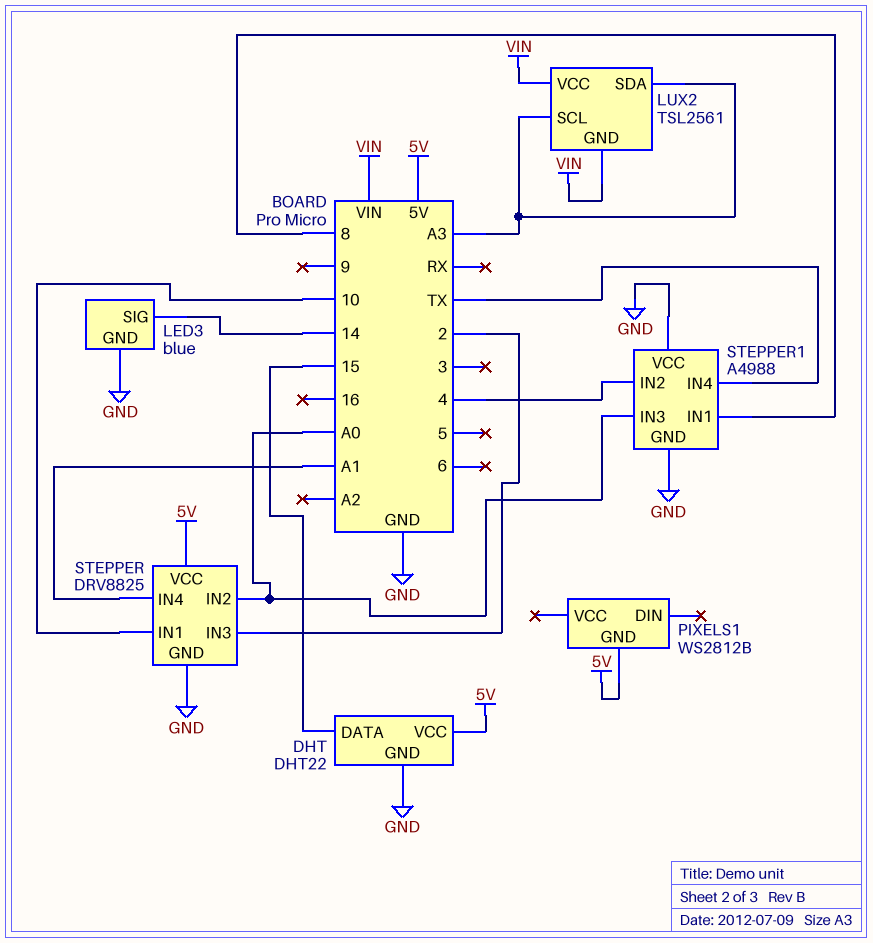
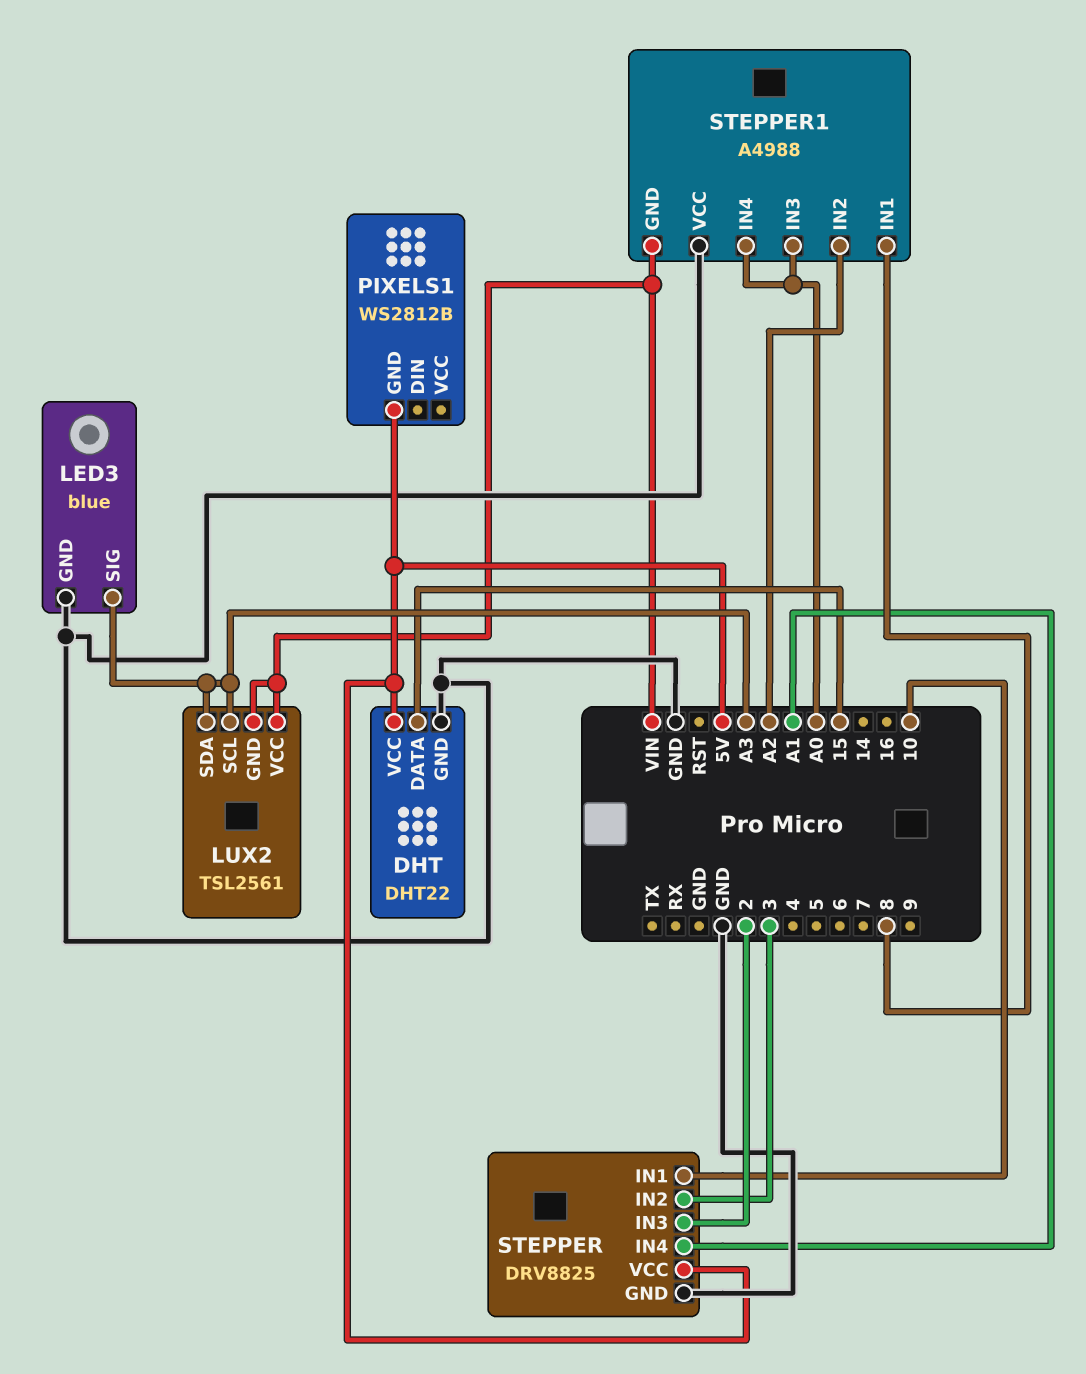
LED3 pin SIG: 14 -> A3
STEPPER pin IN2: A0 -> 3
STEPPER1 pin GND: GND -> VIN
STEPPER1 pin IN2: 4 -> A2
STEPPER1 pin IN4: TX -> A0

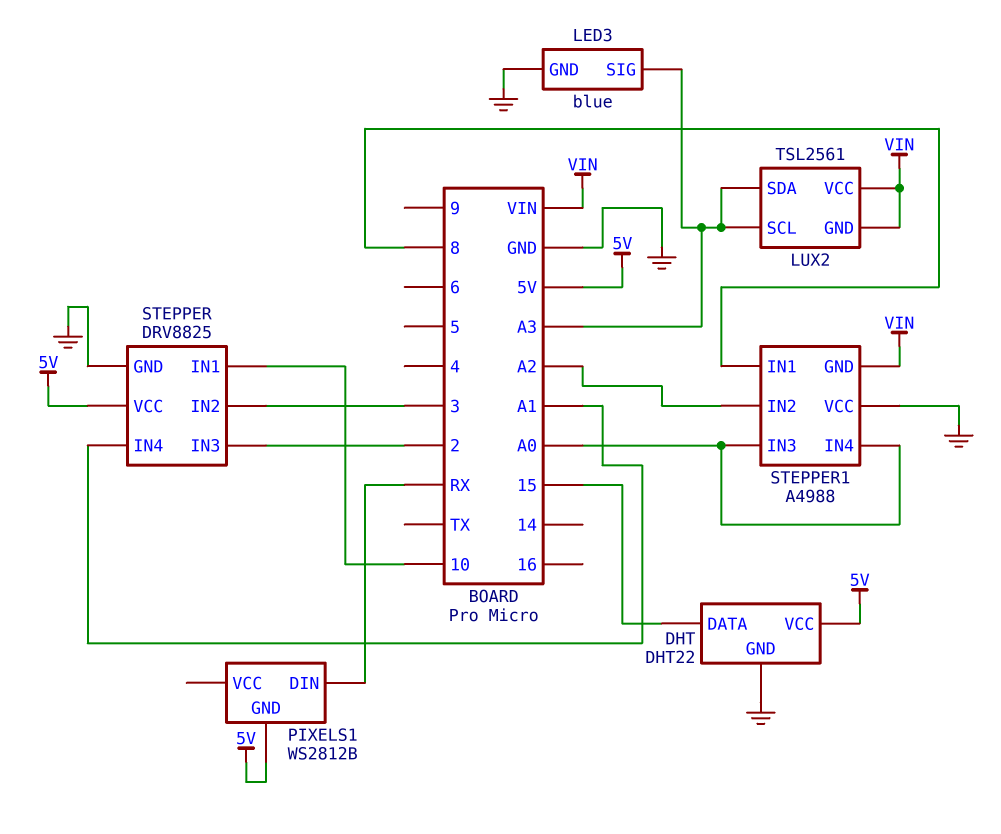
PIXELS1 pin DIN: none -> RX

